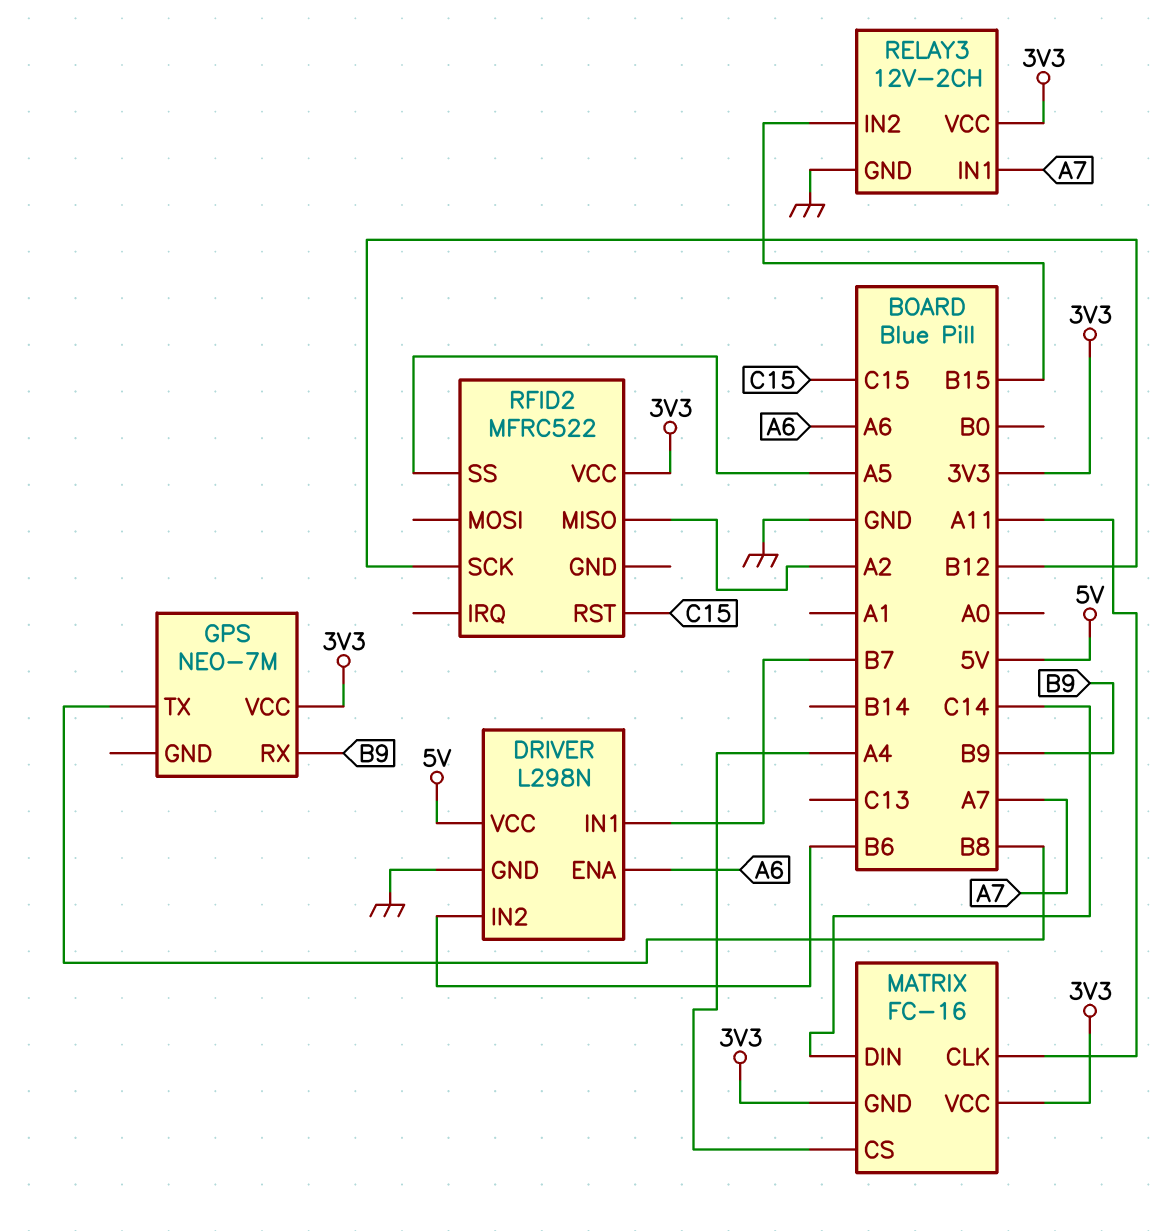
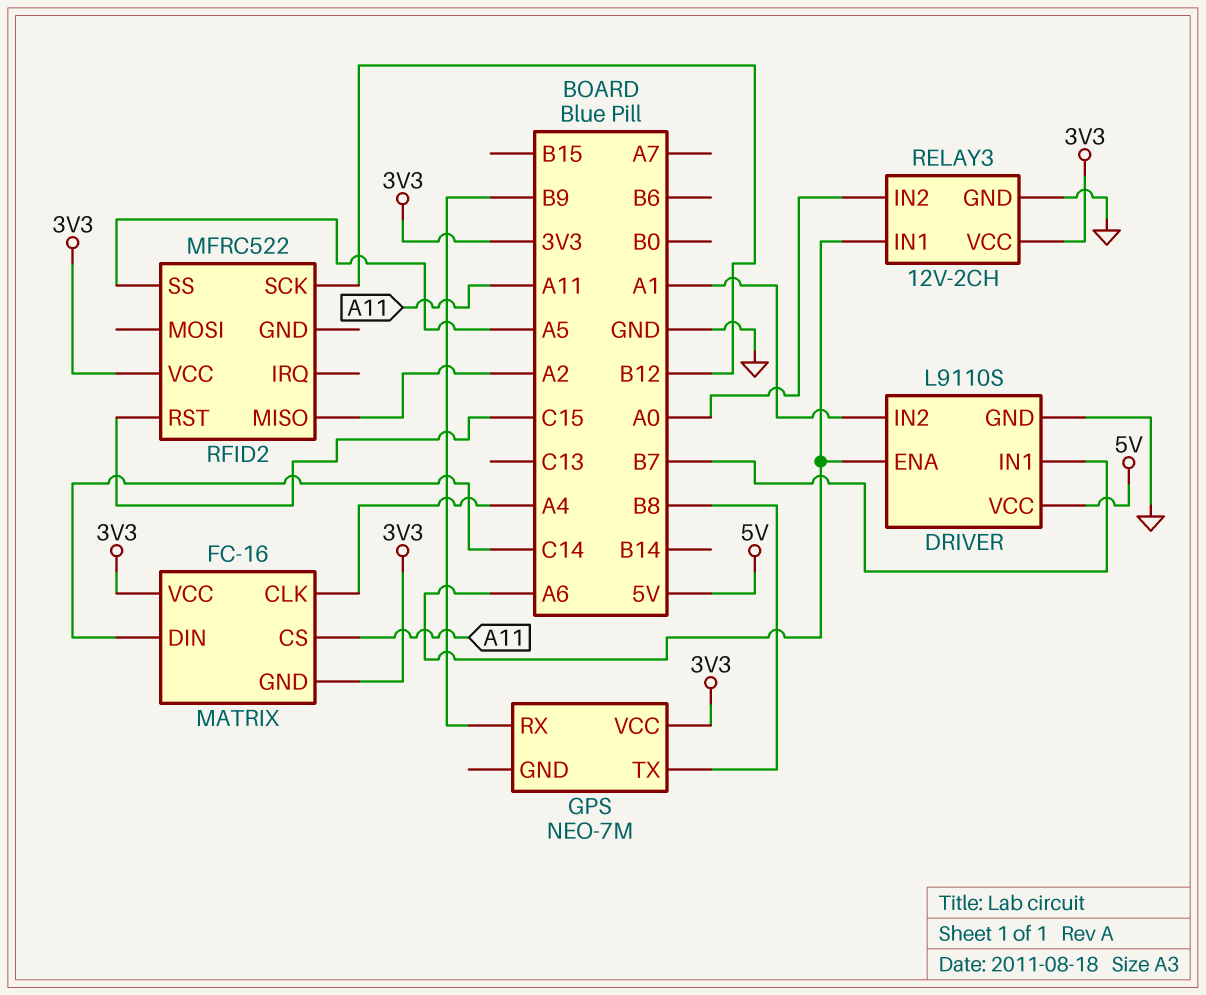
DRIVER: L298N -> L9110S
DRIVER pin IN2: B6 -> A1
MATRIX pin CLK: A11 -> A4
MATRIX pin CS: A4 -> A11
RELAY3 pin IN1: A7 -> A6
RELAY3 pin IN2: B15 -> A0

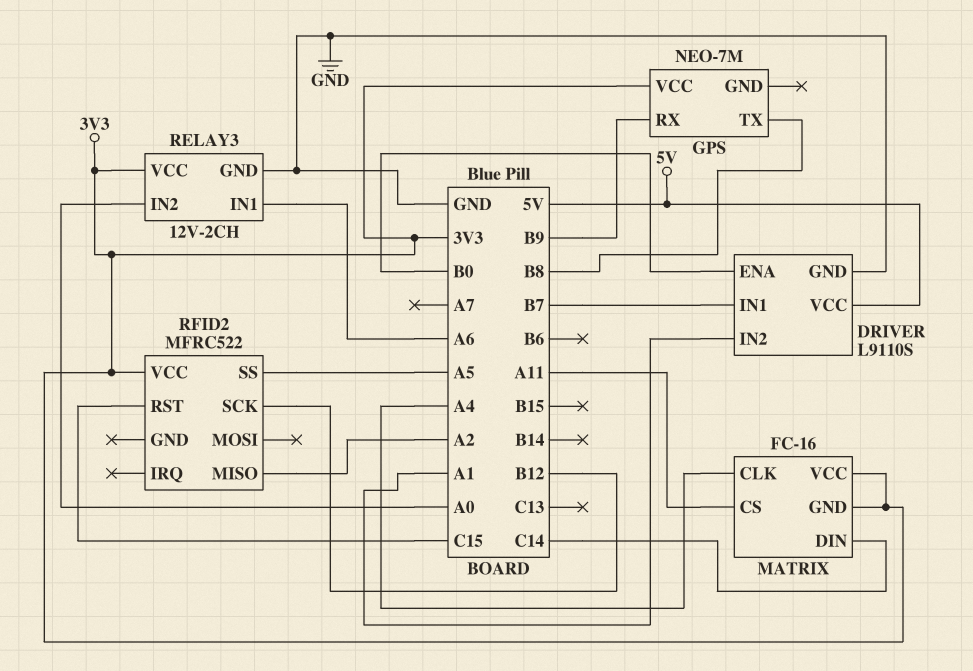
DRIVER pin ENA: A6 -> B0

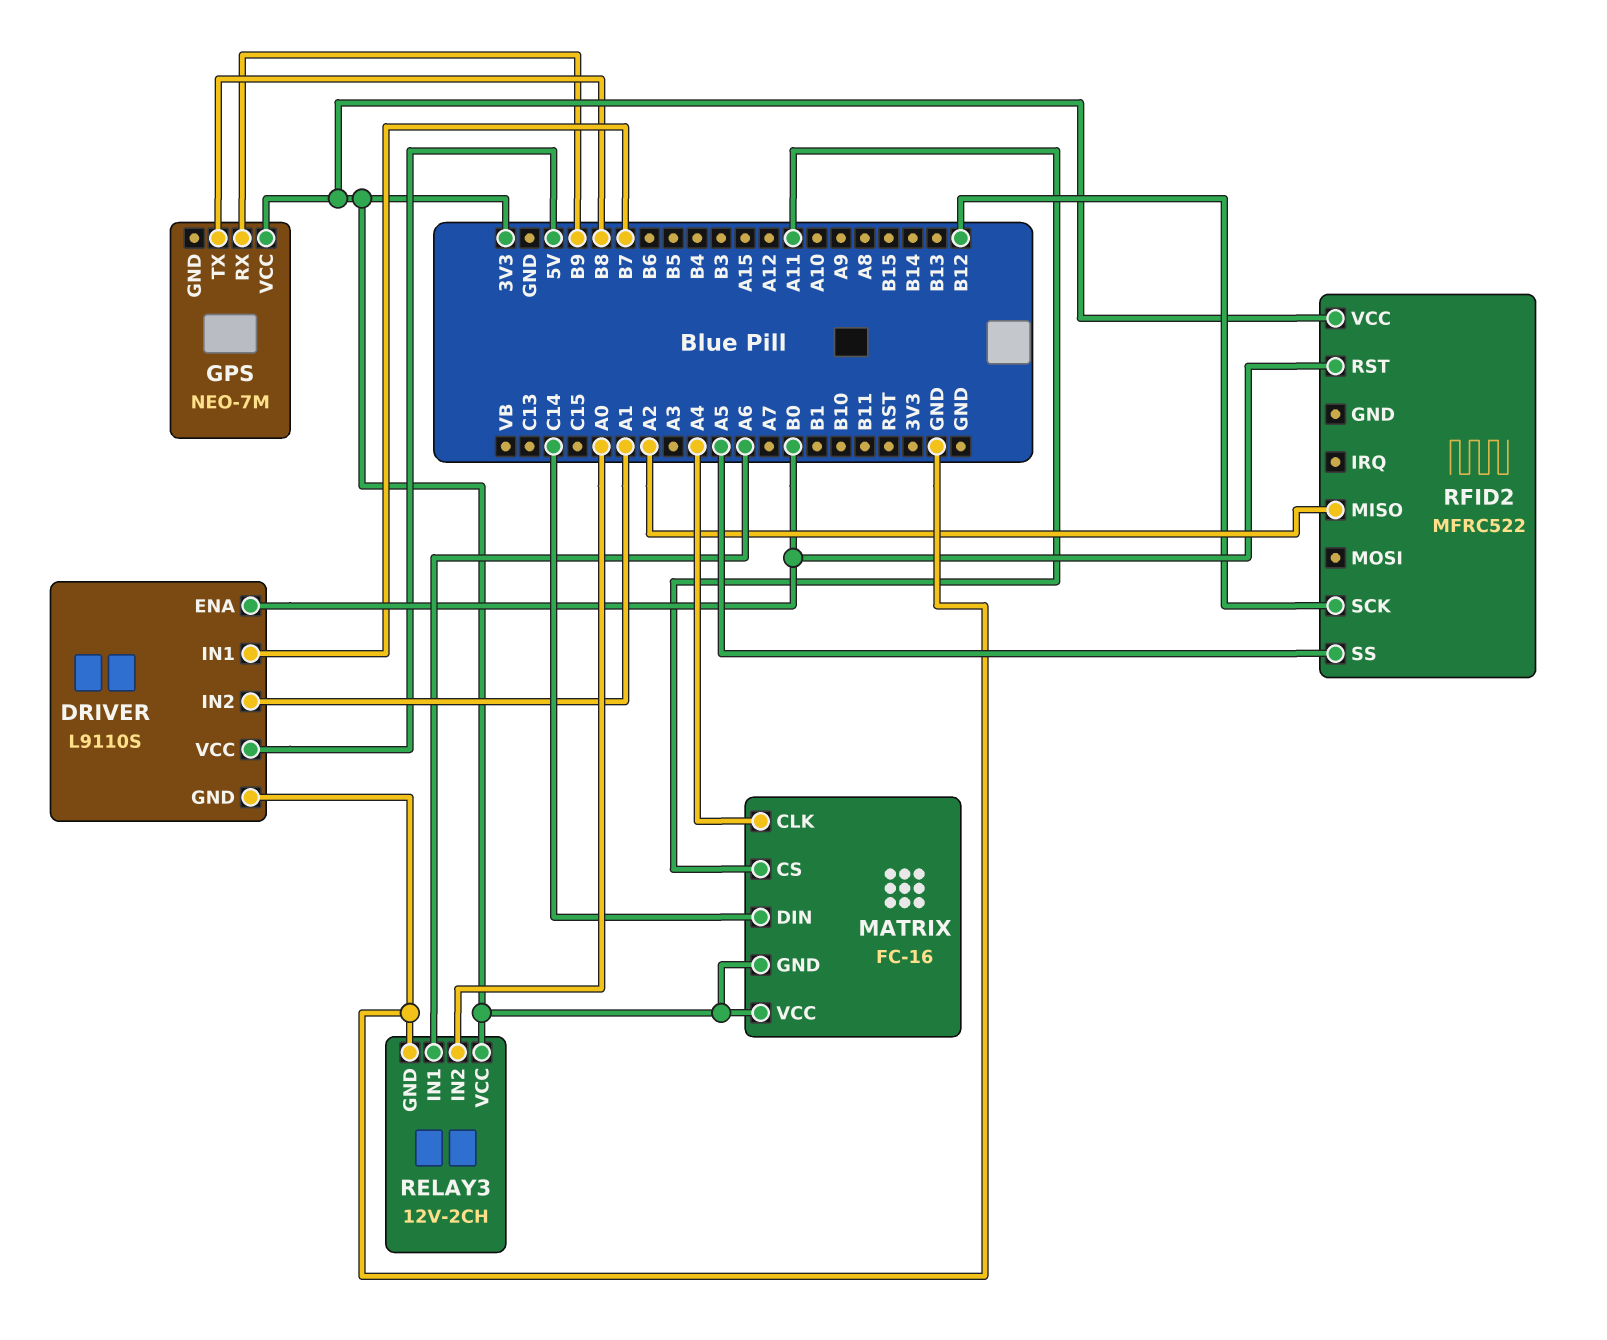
RFID2 pin RST: C15 -> B0

